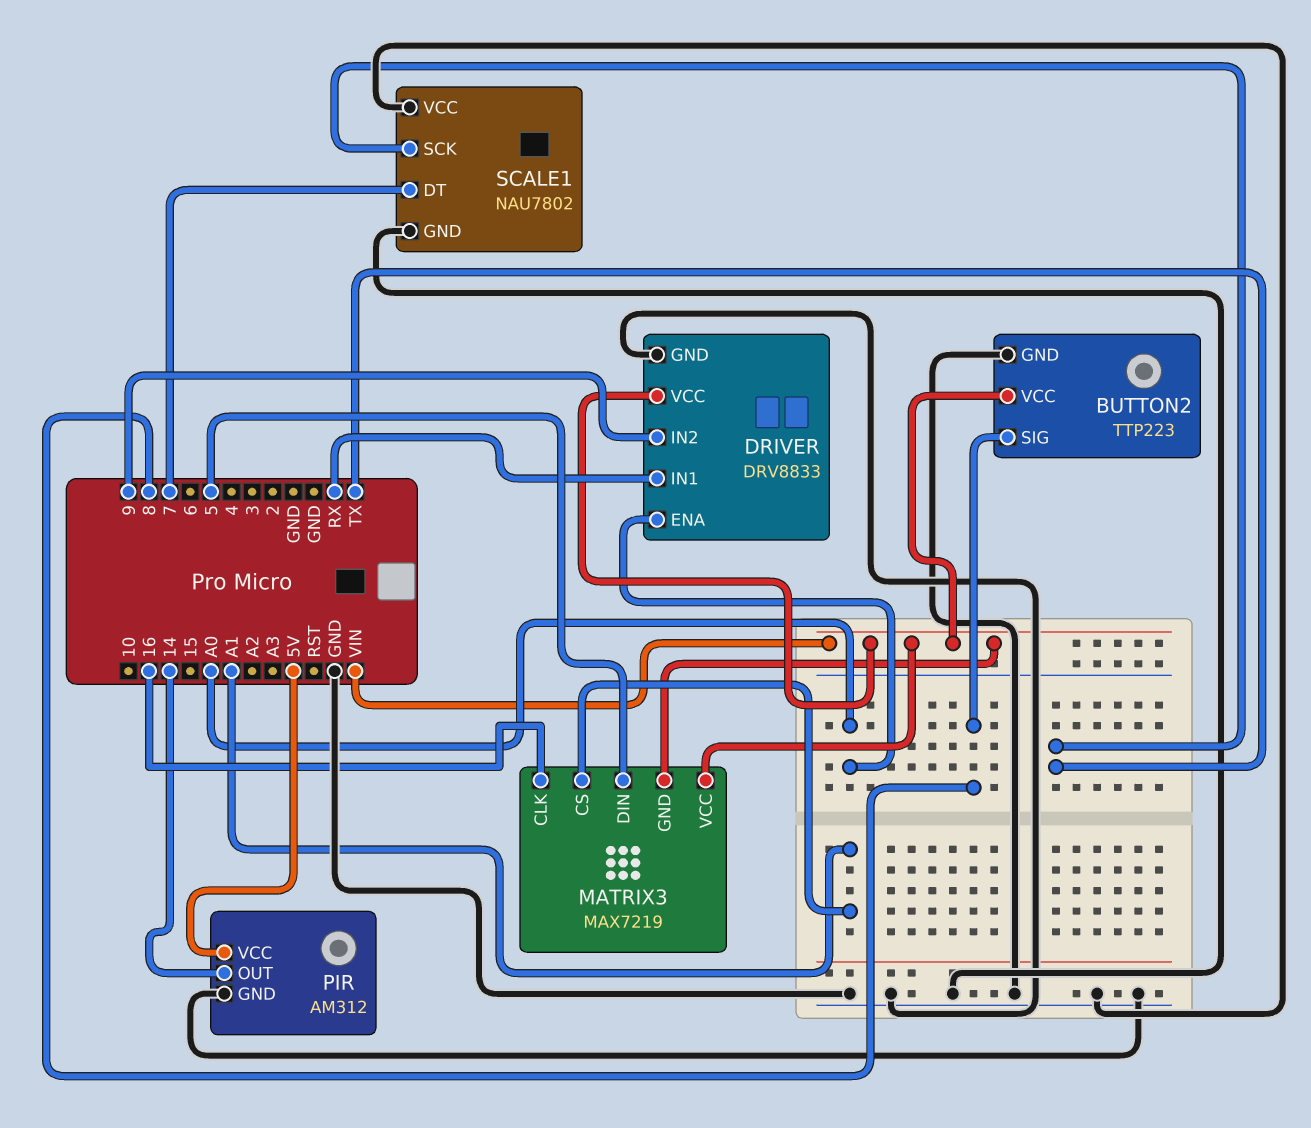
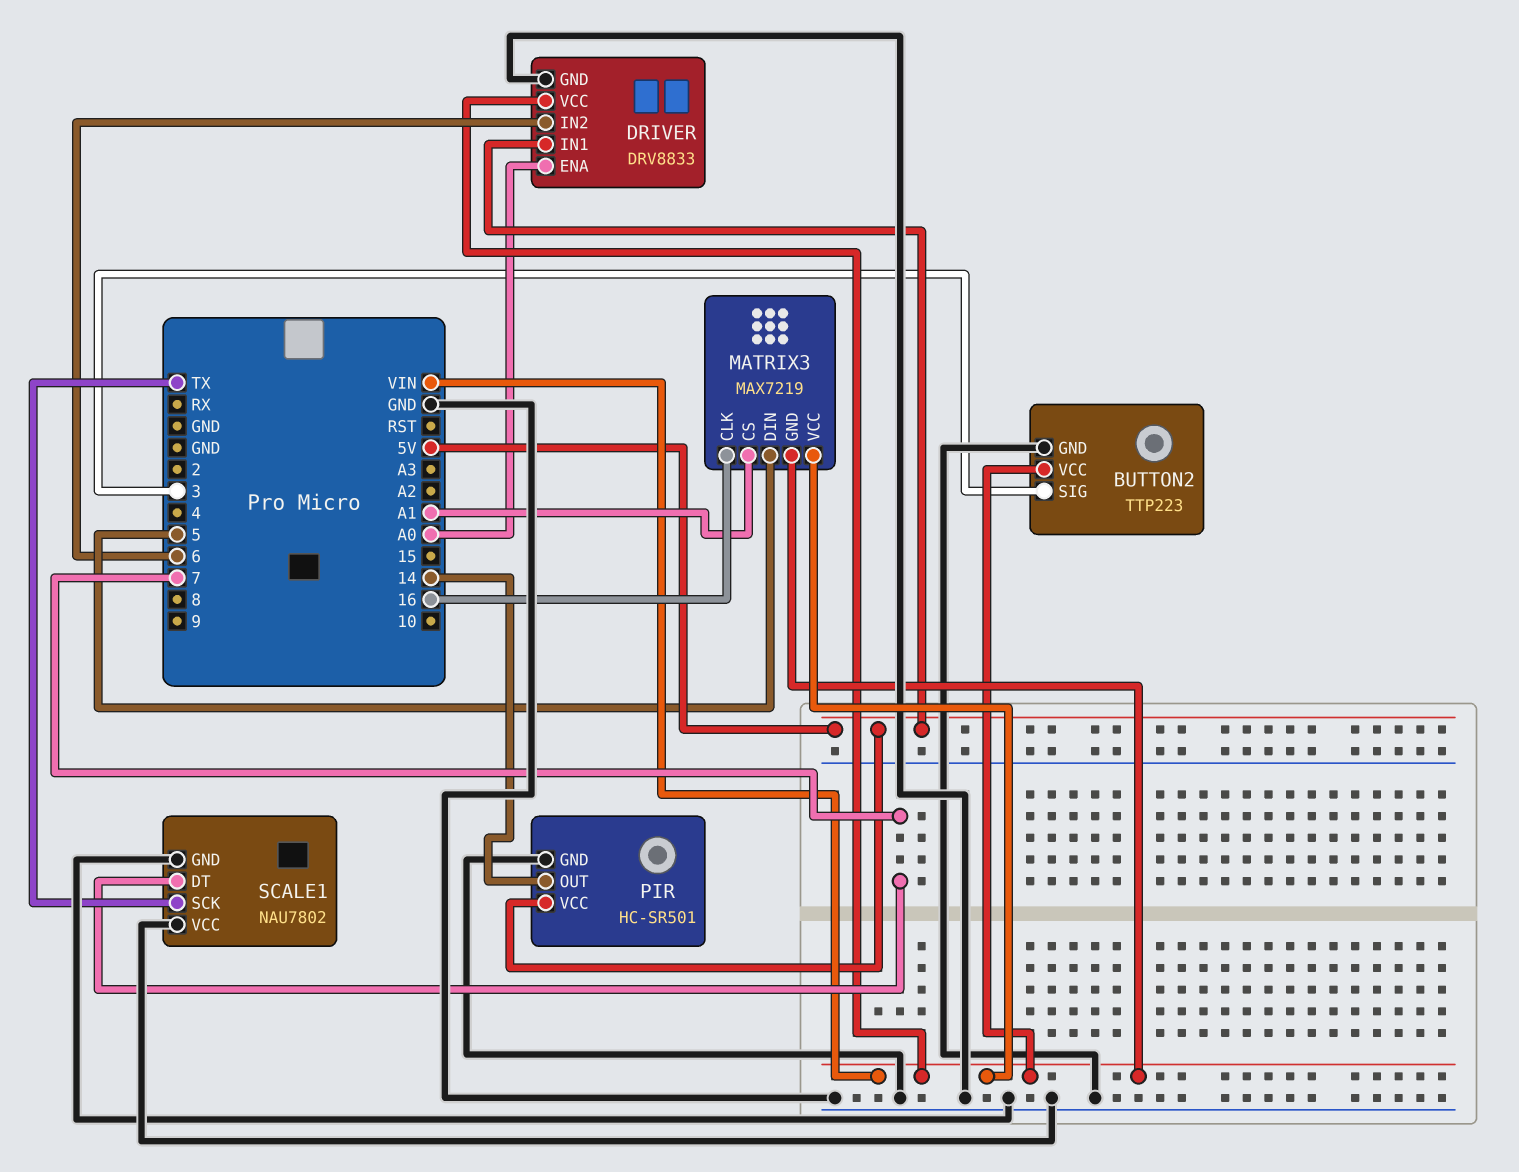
BUTTON2 pin SIG: 8 -> 3
DRIVER pin IN1: RX -> 5V
DRIVER pin IN2: 9 -> 6
PIR: AM312 -> HC-SR501

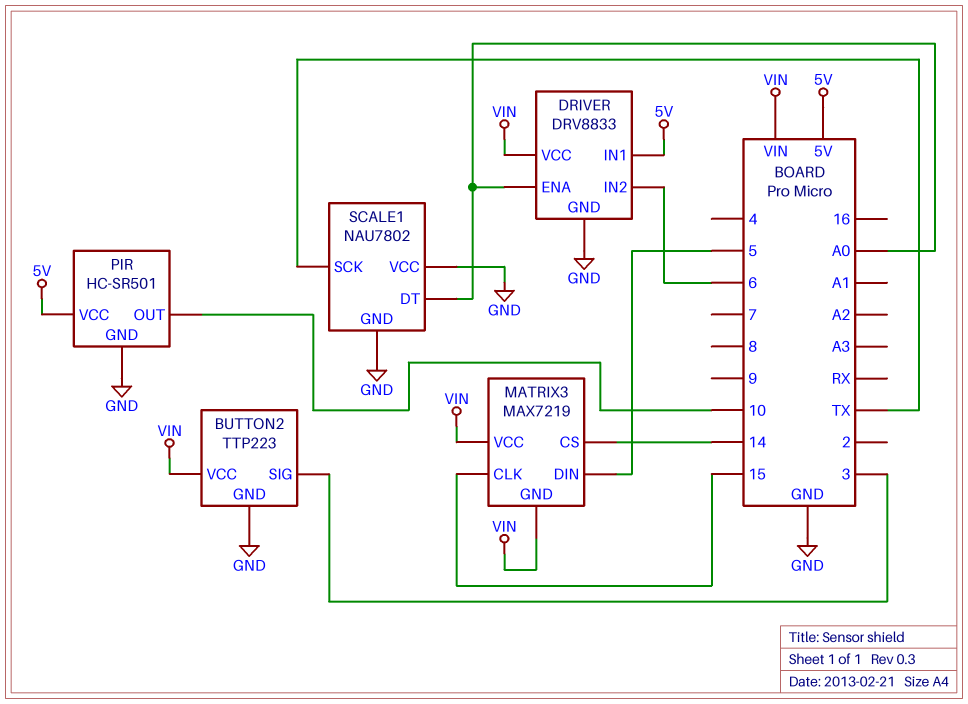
MATRIX3 pin CLK: 16 -> 15
MATRIX3 pin CS: A1 -> 14
PIR pin OUT: 14 -> 10
SCALE1 pin DT: 7 -> A0

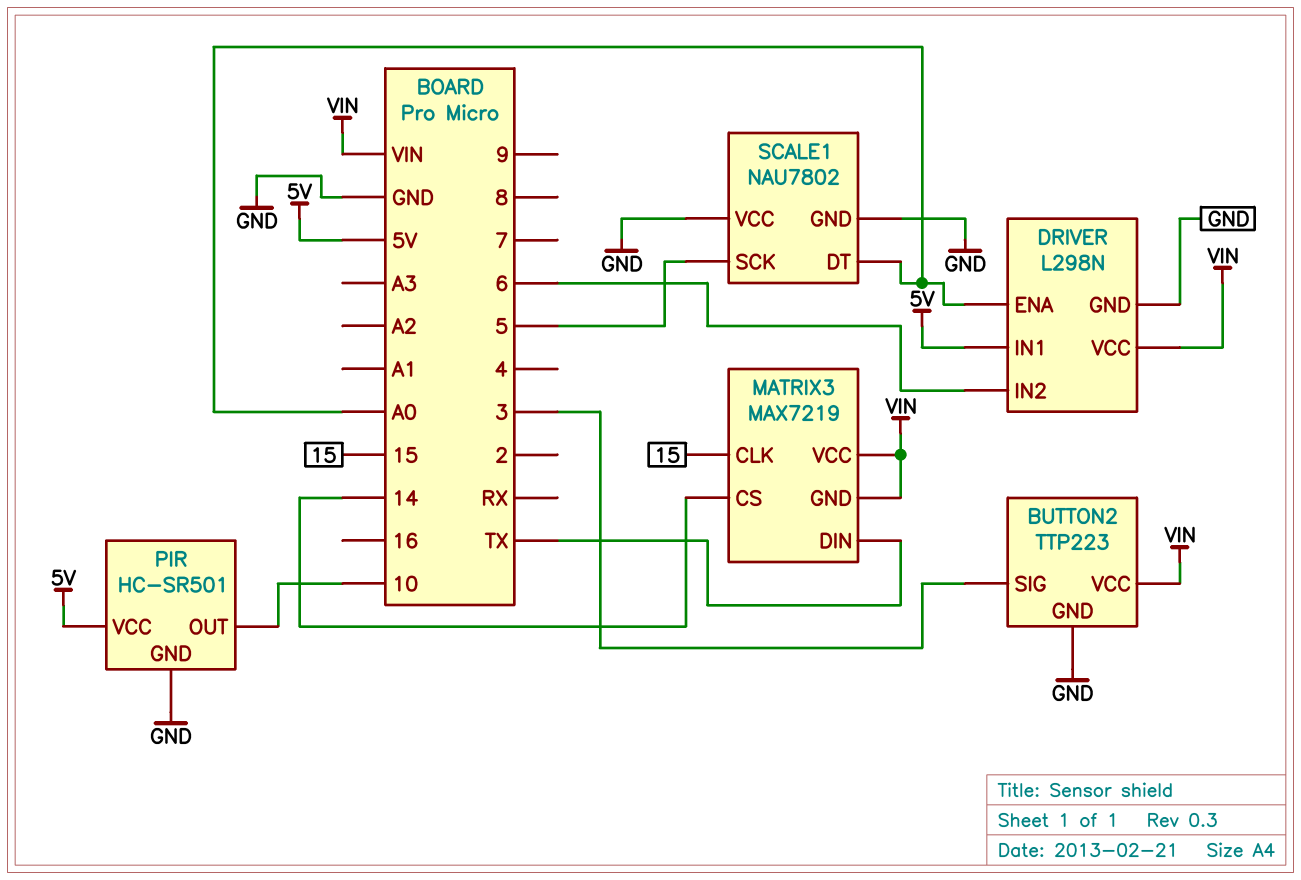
DRIVER: DRV8833 -> L298N
MATRIX3 pin DIN: 5 -> TX
SCALE1 pin SCK: TX -> 5

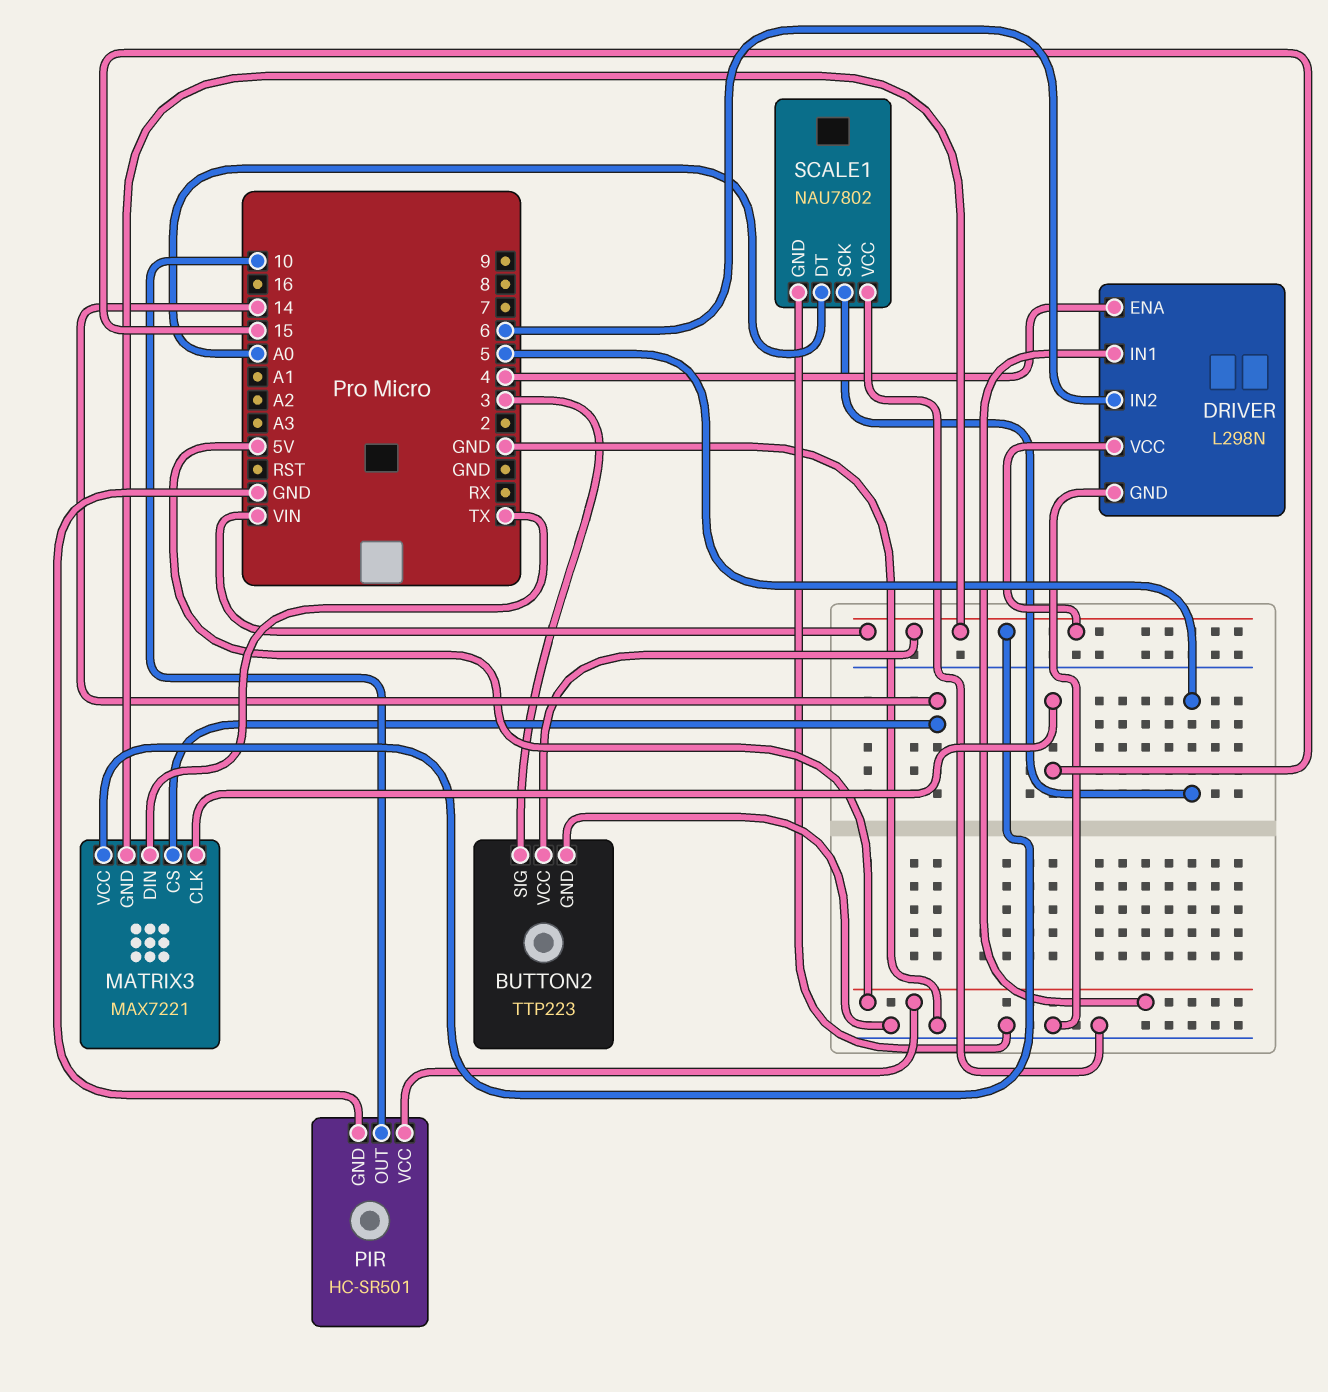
DRIVER pin ENA: A0 -> 4
MATRIX3: MAX7219 -> MAX7221

